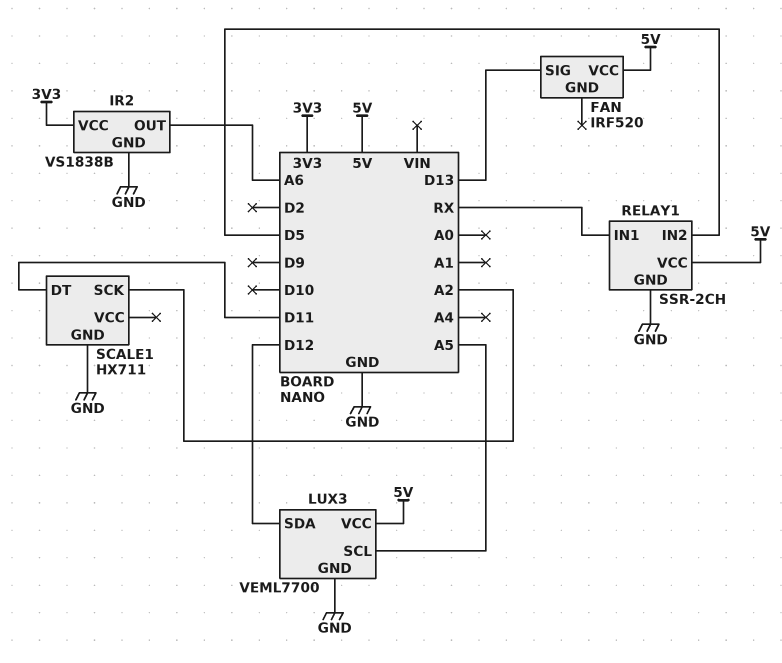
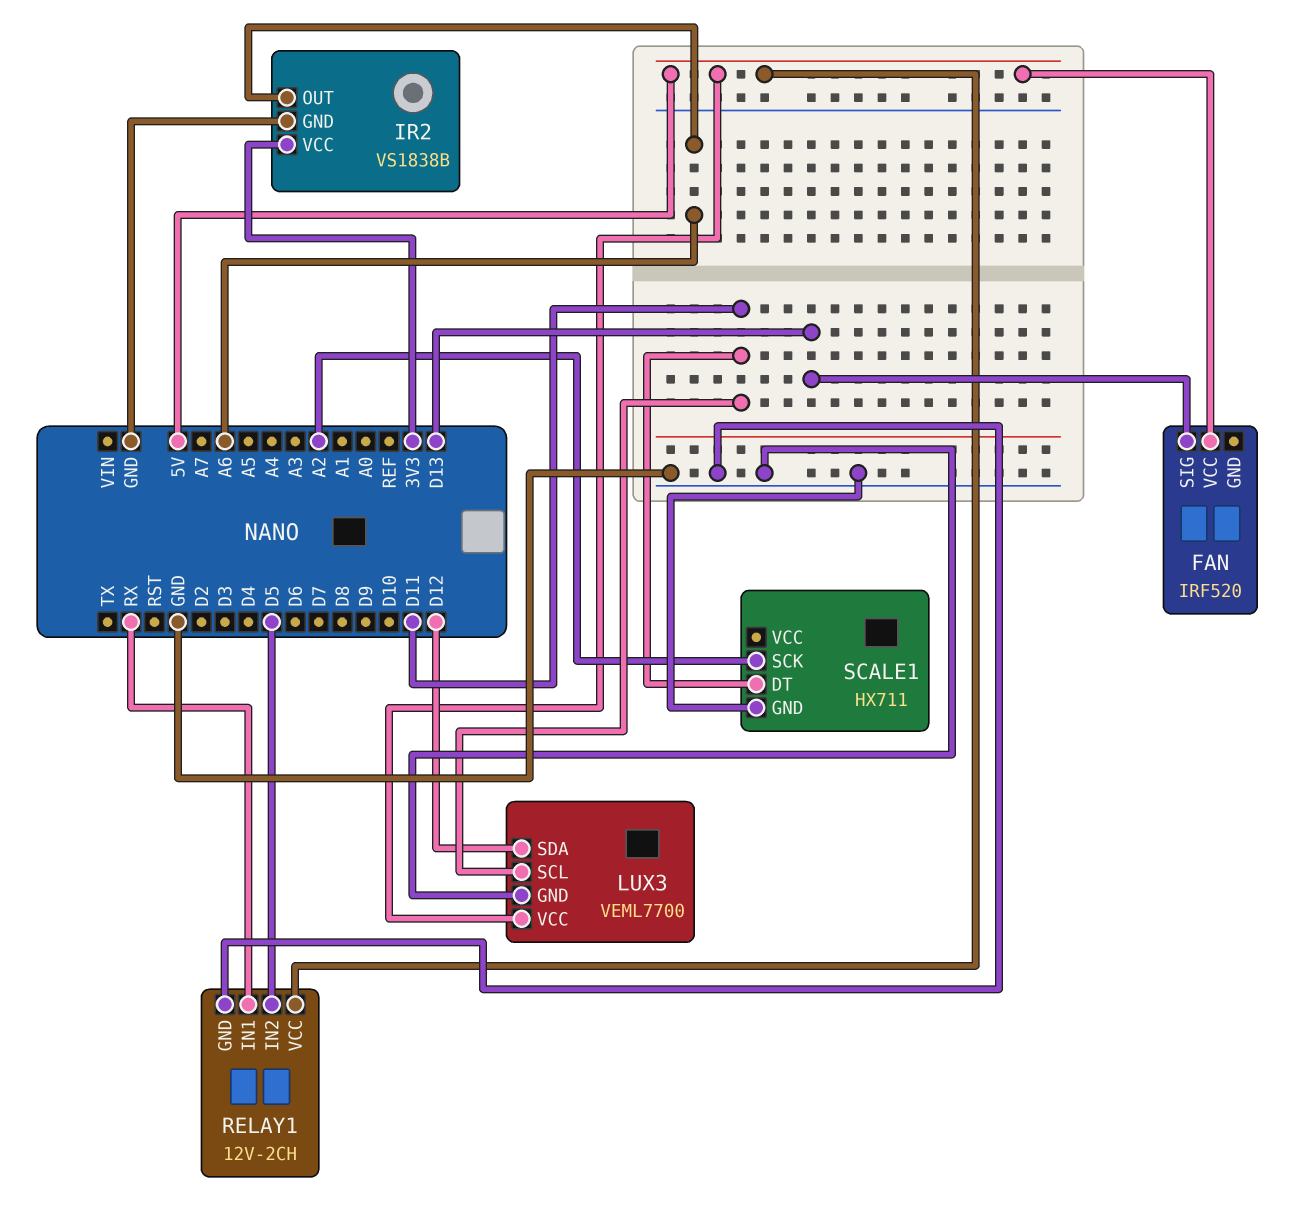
LUX3 pin SCL: A5 -> D11
RELAY1: SSR-2CH -> 12V-2CH

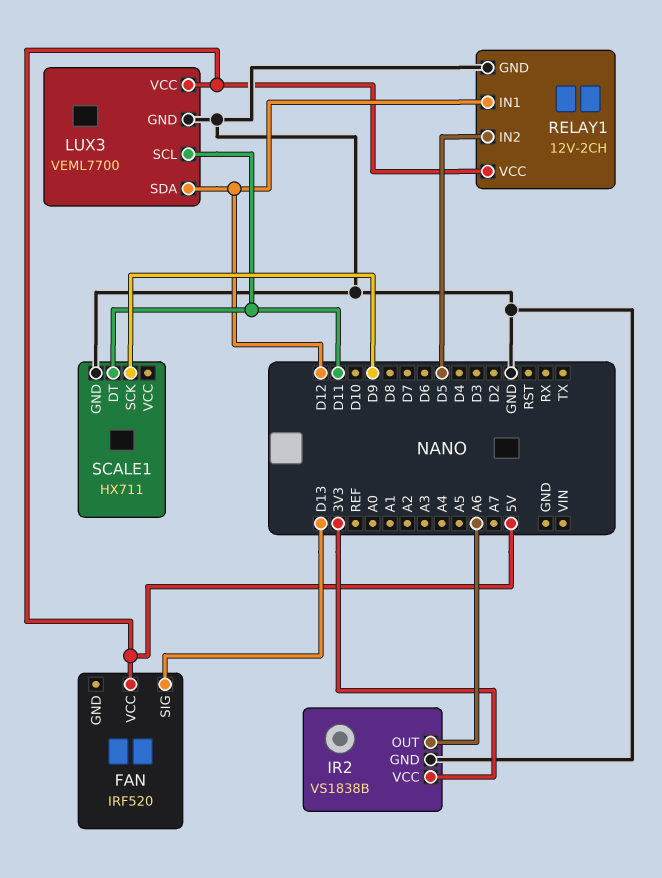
RELAY1 pin IN1: RX -> D12
SCALE1 pin SCK: A2 -> D9

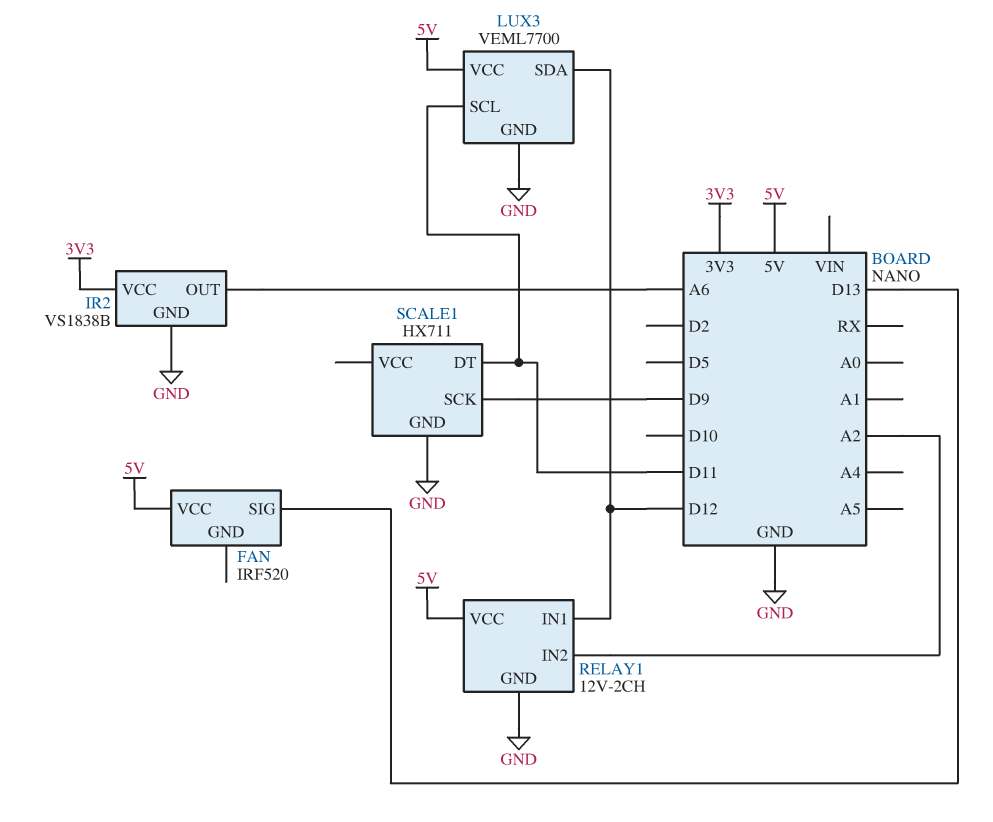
RELAY1 pin IN2: D5 -> A2

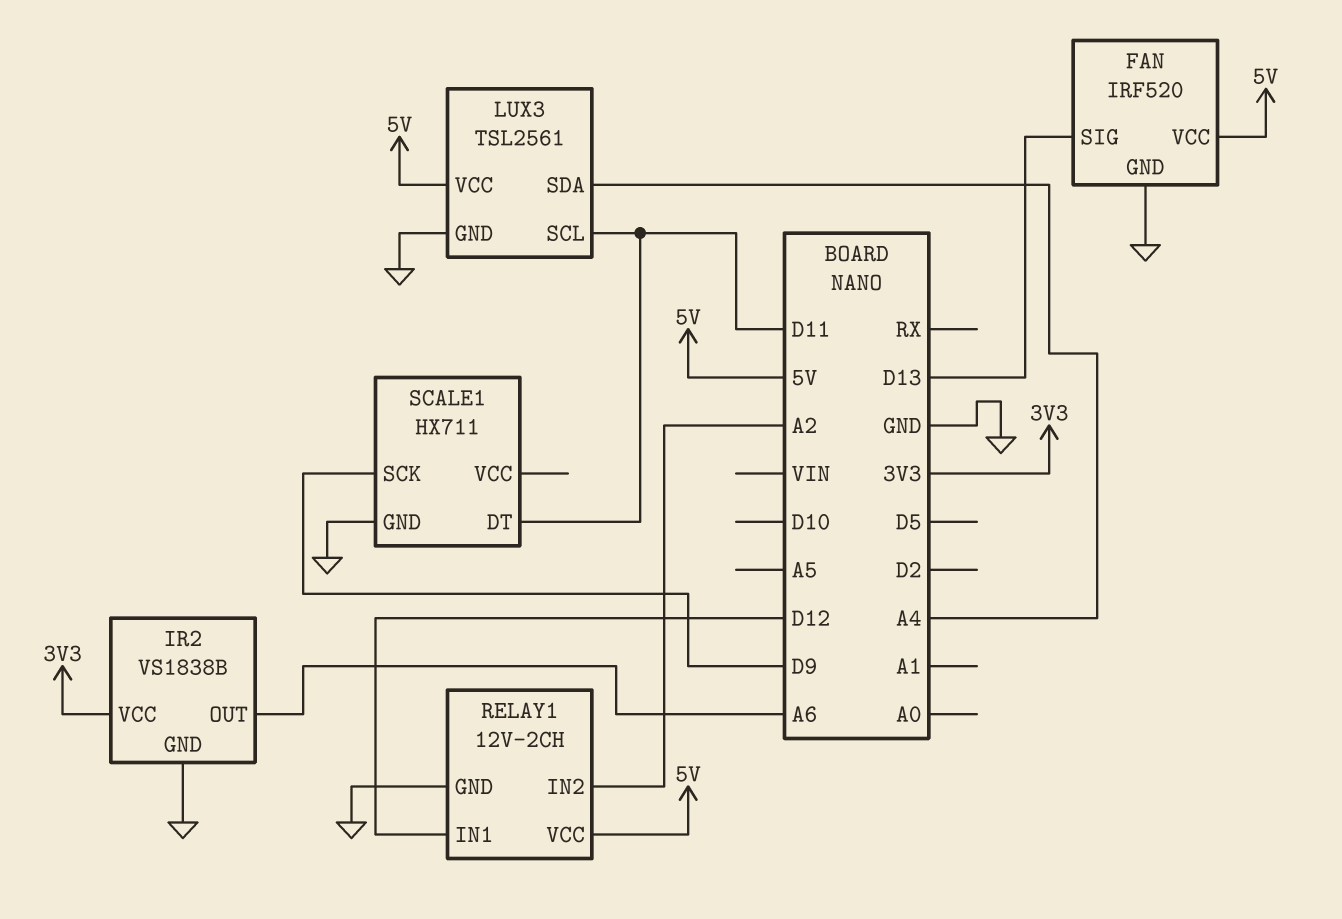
FAN pin GND: none -> GND
LUX3: VEML7700 -> TSL2561
LUX3 pin SDA: D12 -> A4

